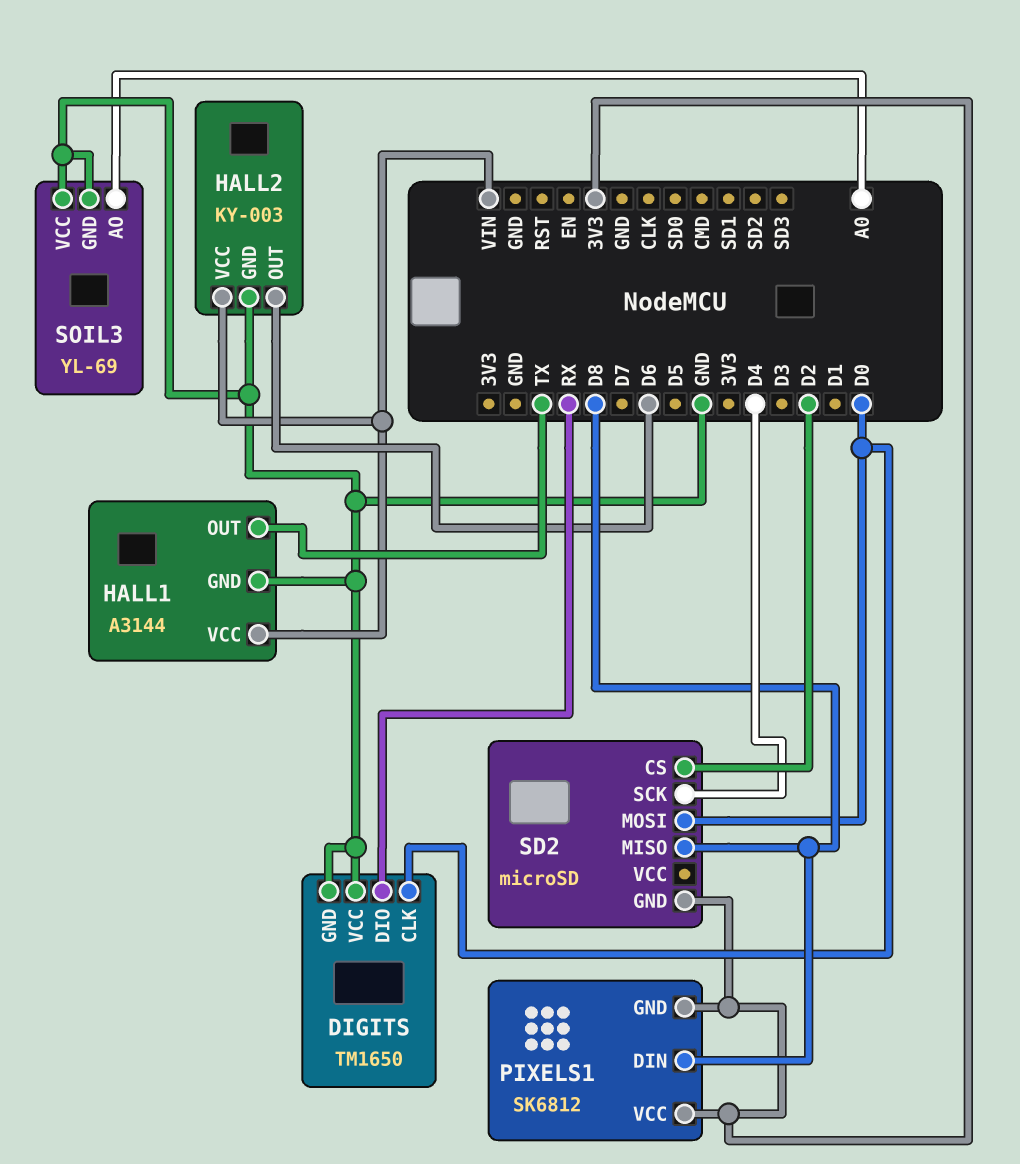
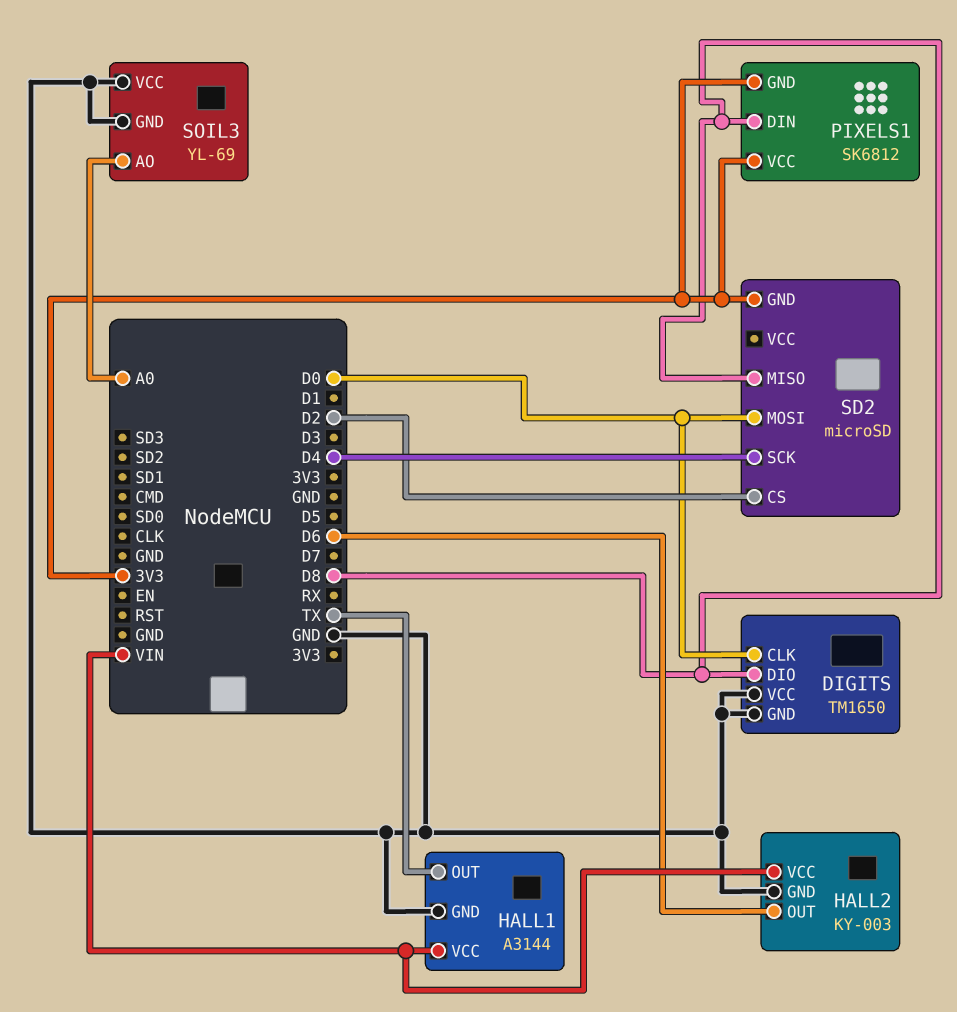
DIGITS pin DIO: RX -> D8

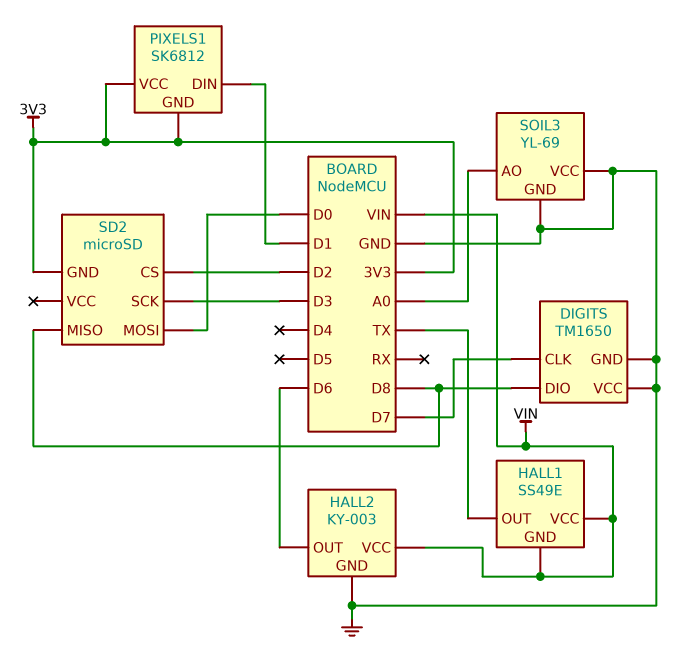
DIGITS pin CLK: D0 -> D7
HALL1: A3144 -> SS49E
HALL1 pin GND: GND -> VIN
PIXELS1 pin DIN: D8 -> D1
SD2 pin SCK: D4 -> D3

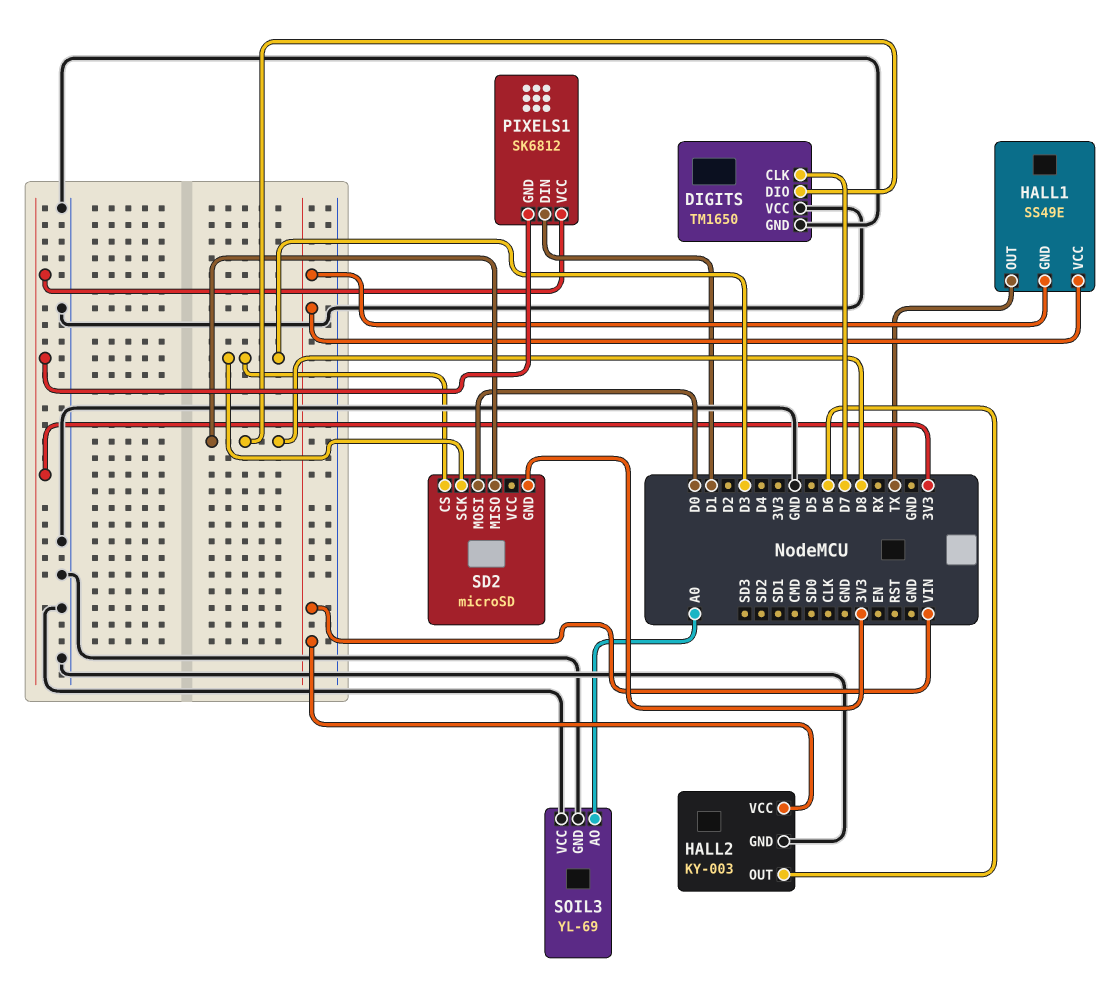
SD2 pin CS: D2 -> D3

